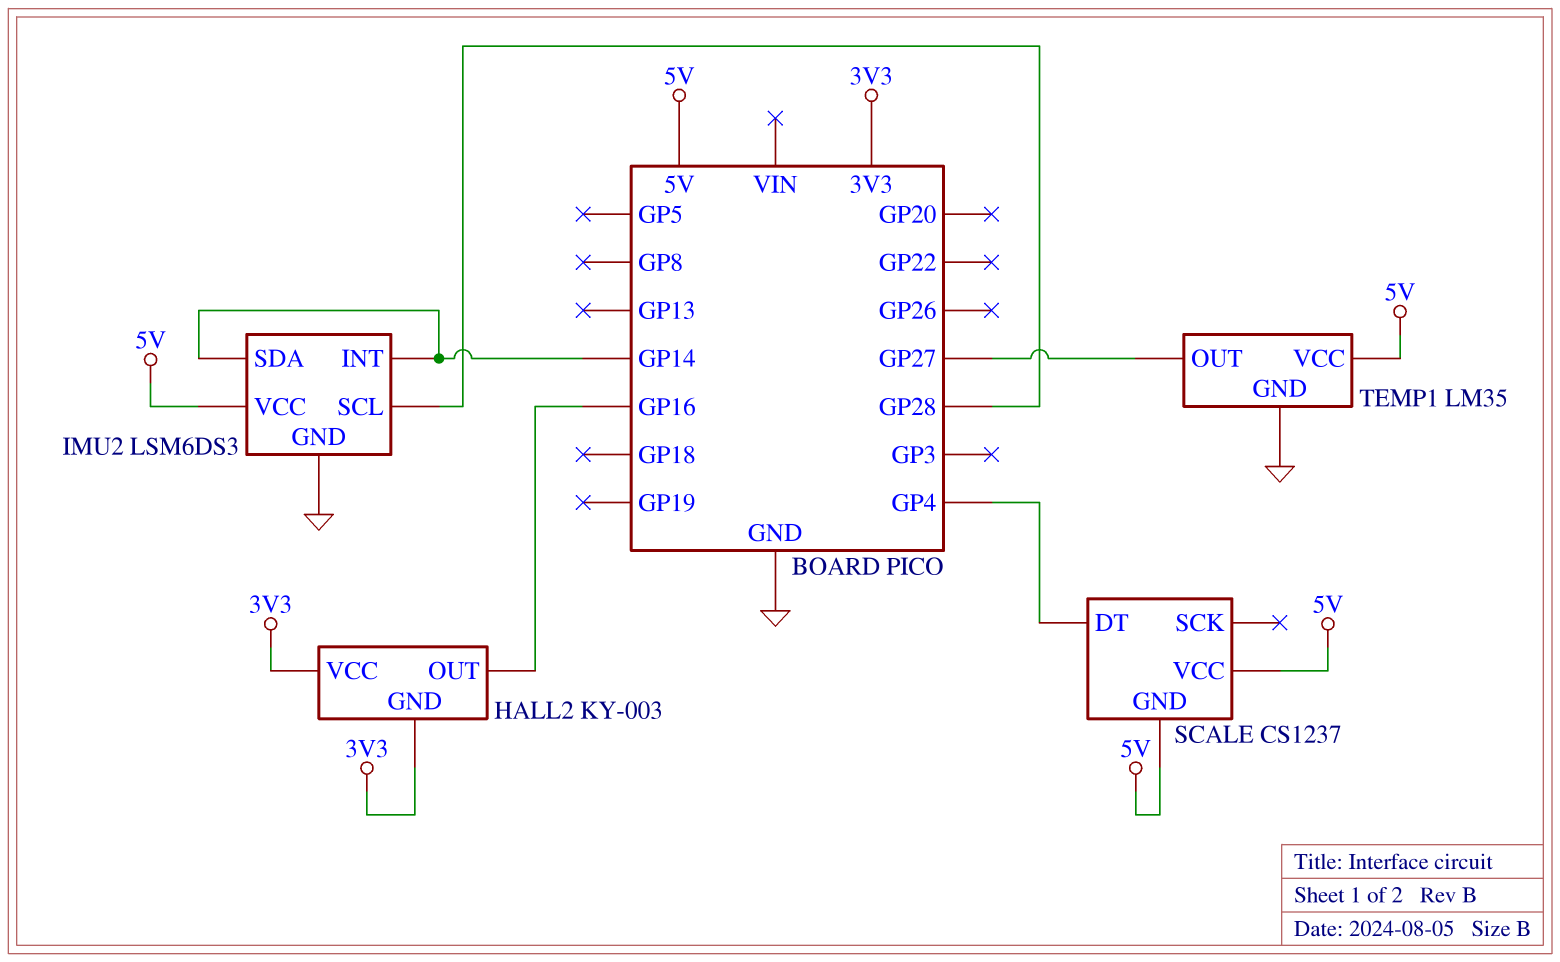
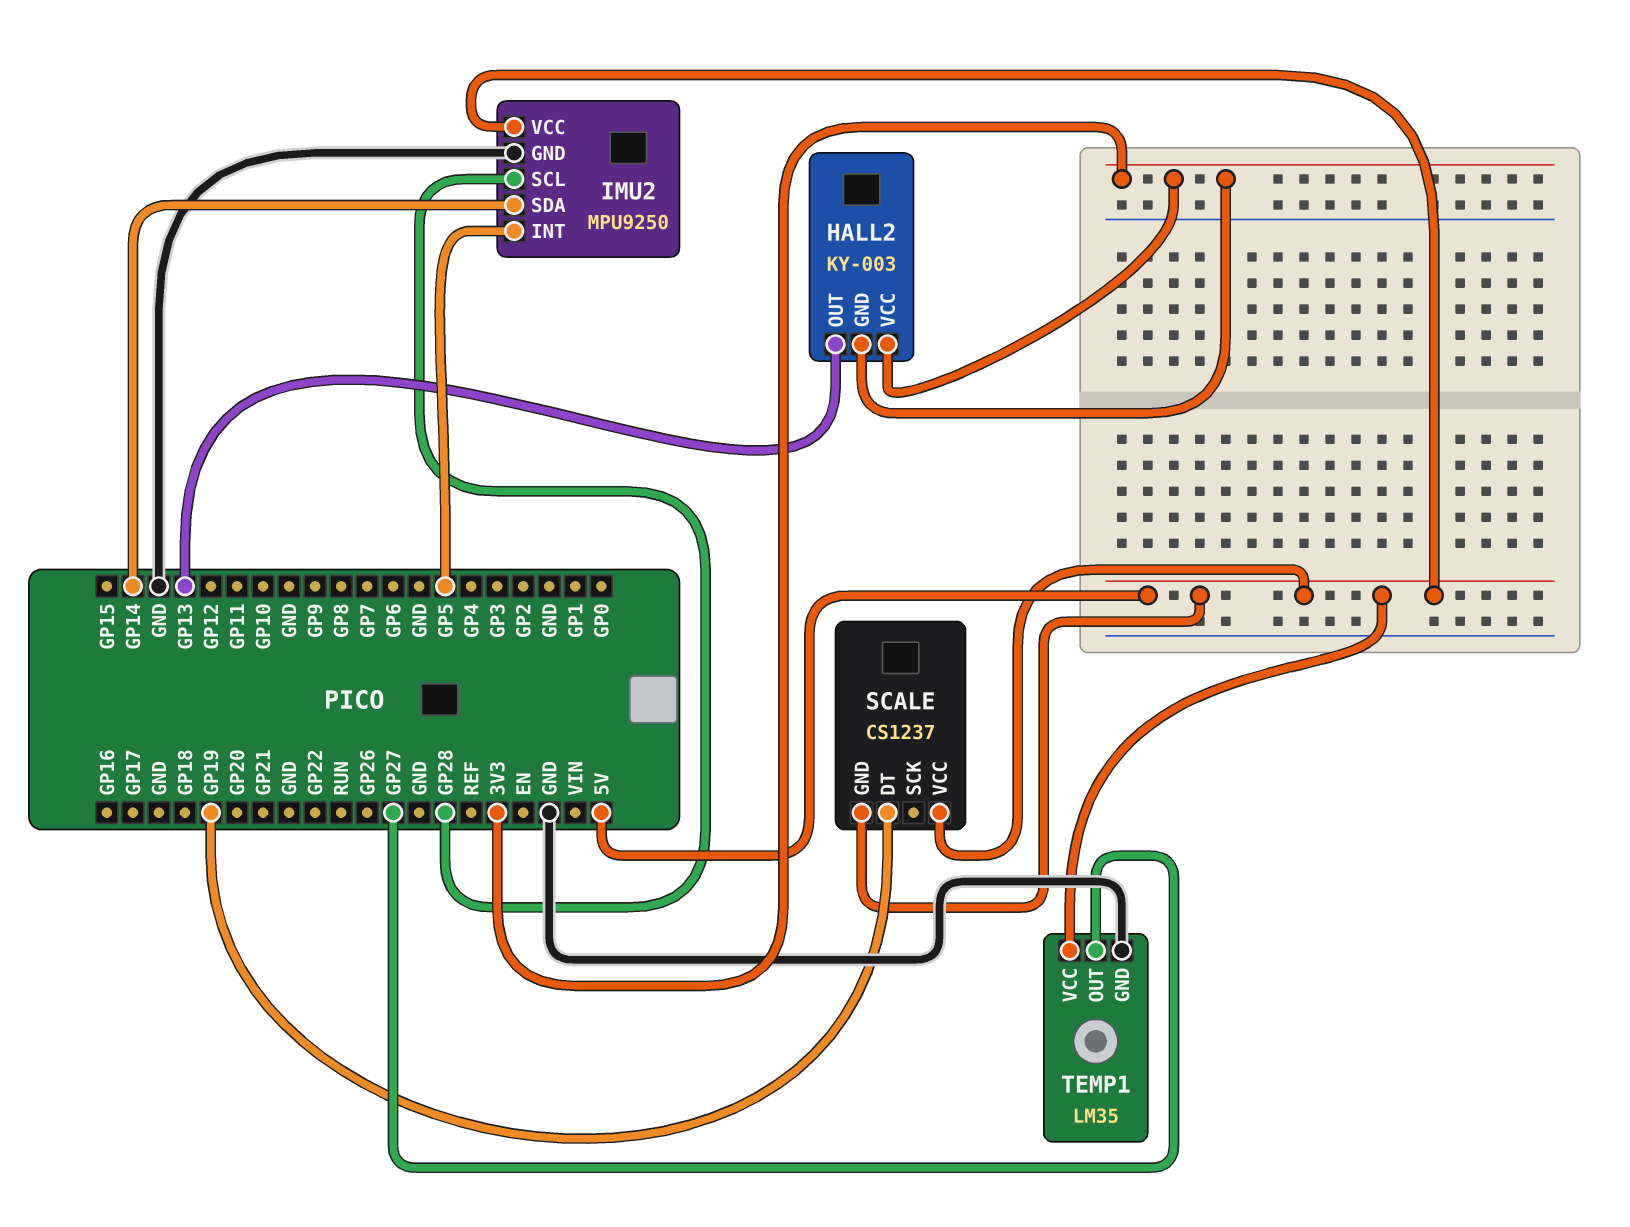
HALL2 pin OUT: GP16 -> GP13
IMU2: LSM6DS3 -> MPU9250
IMU2 pin INT: GP14 -> GP5
SCALE pin DT: GP4 -> GP19

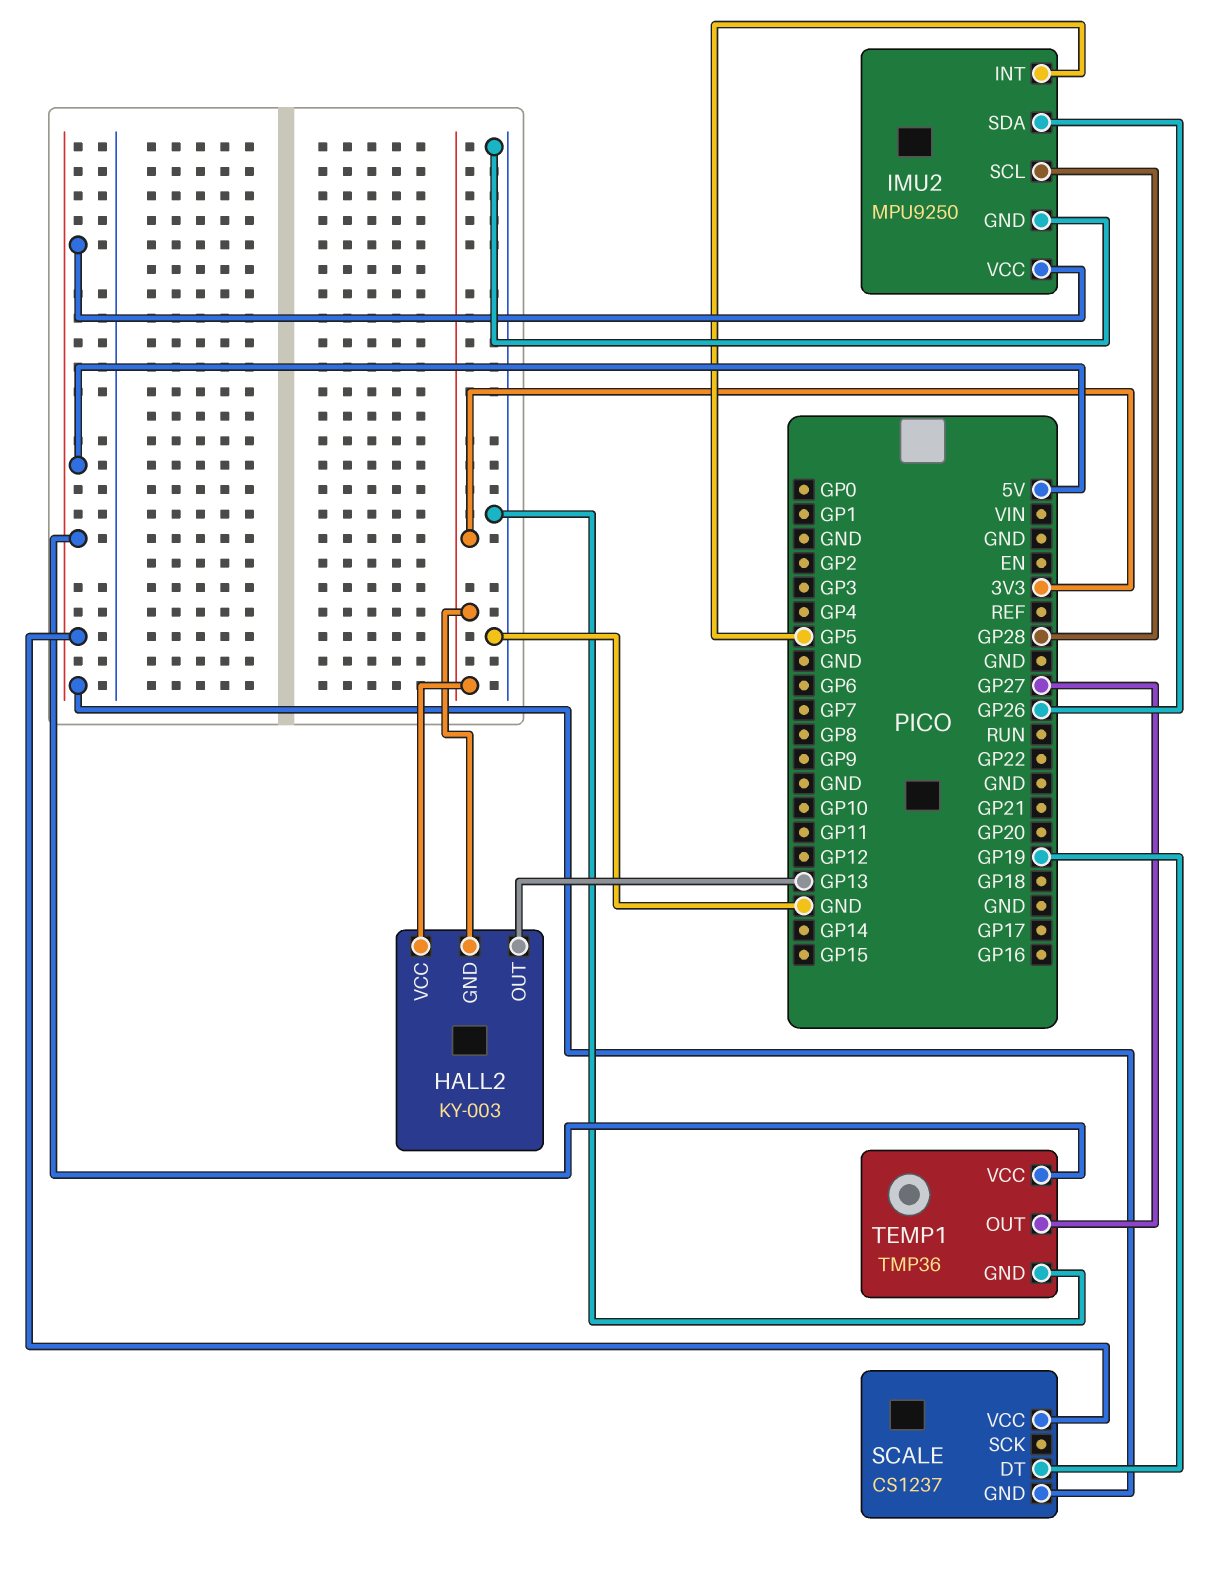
IMU2 pin SDA: GP14 -> GP26
TEMP1: LM35 -> TMP36

